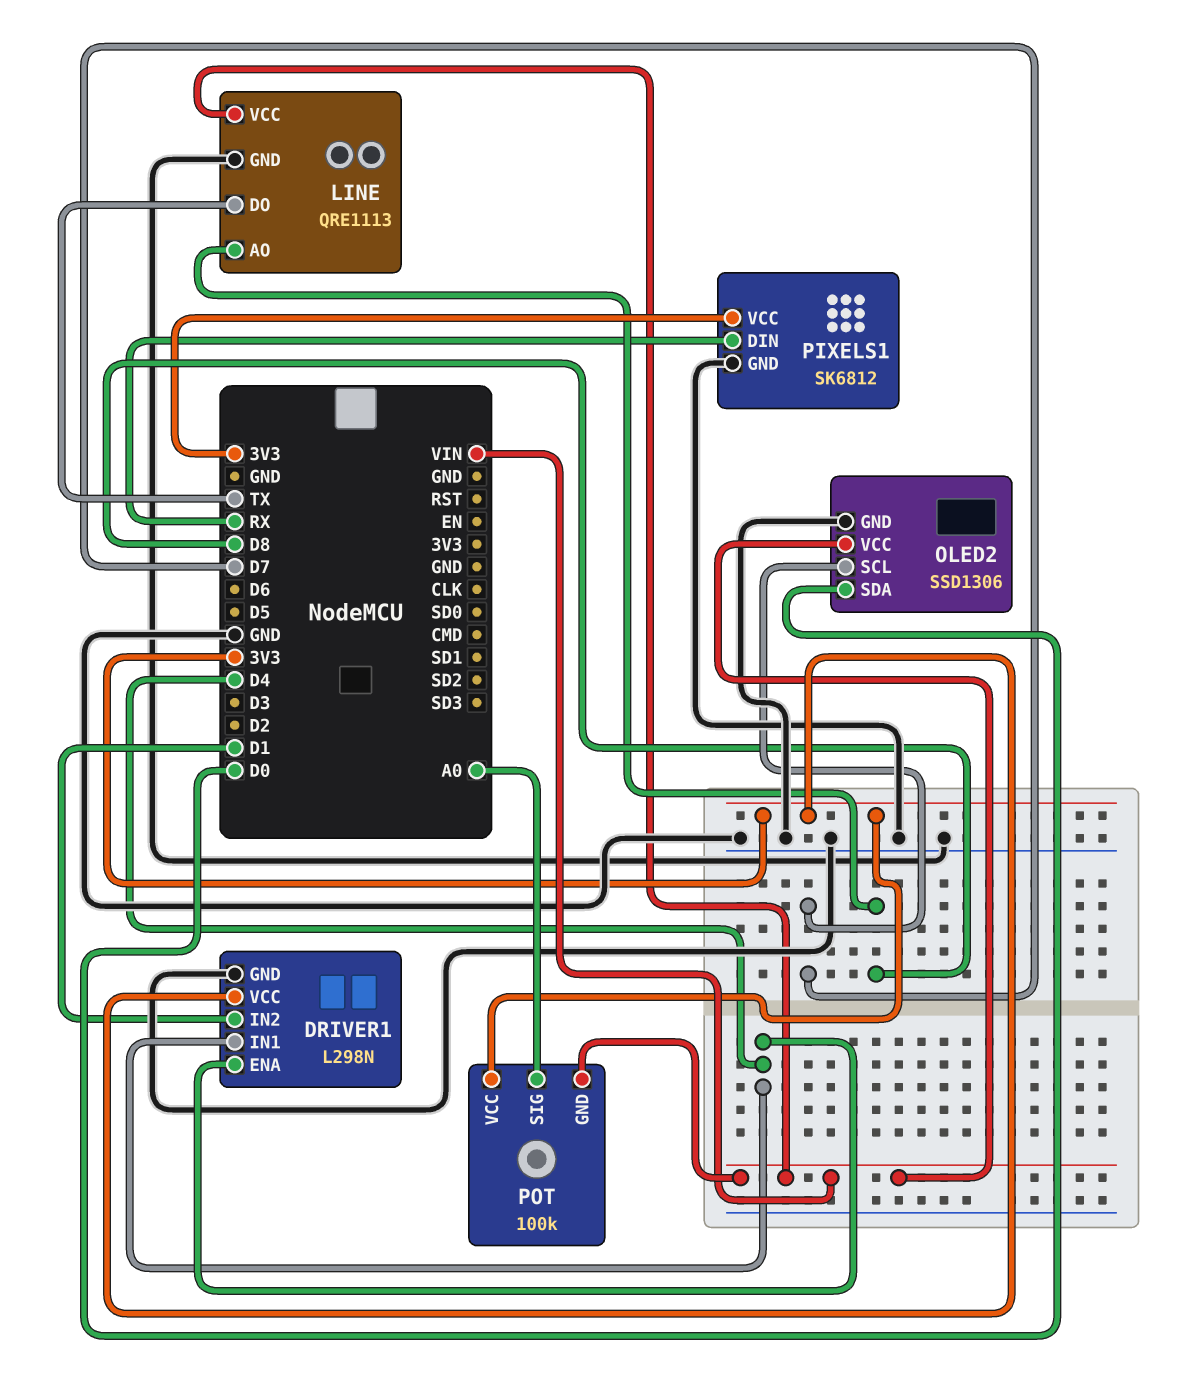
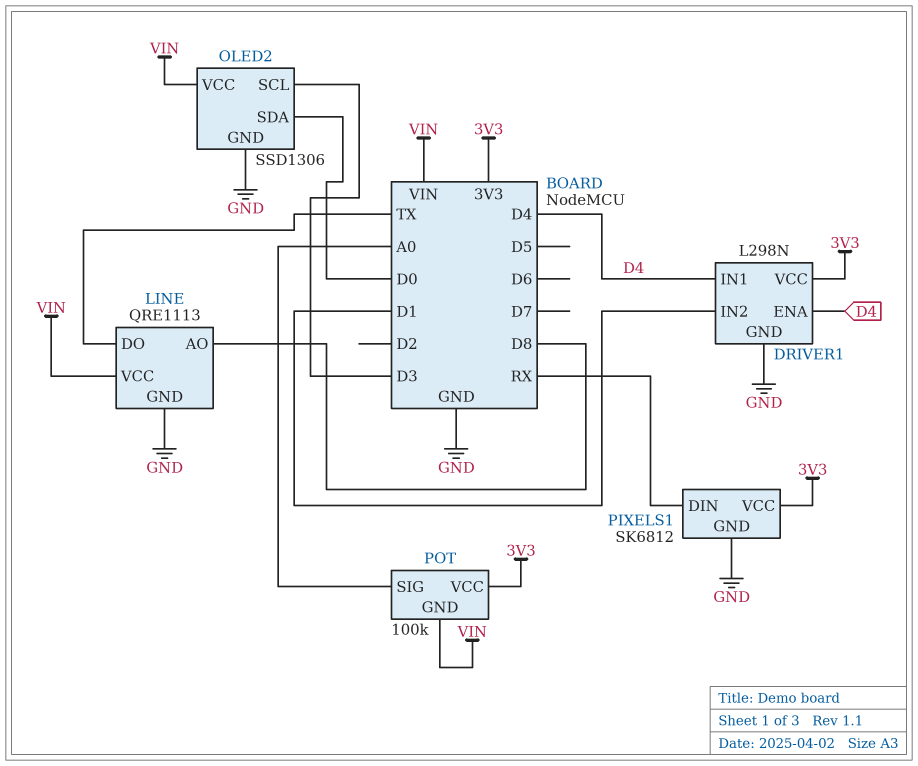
OLED2 pin SCL: D7 -> D3

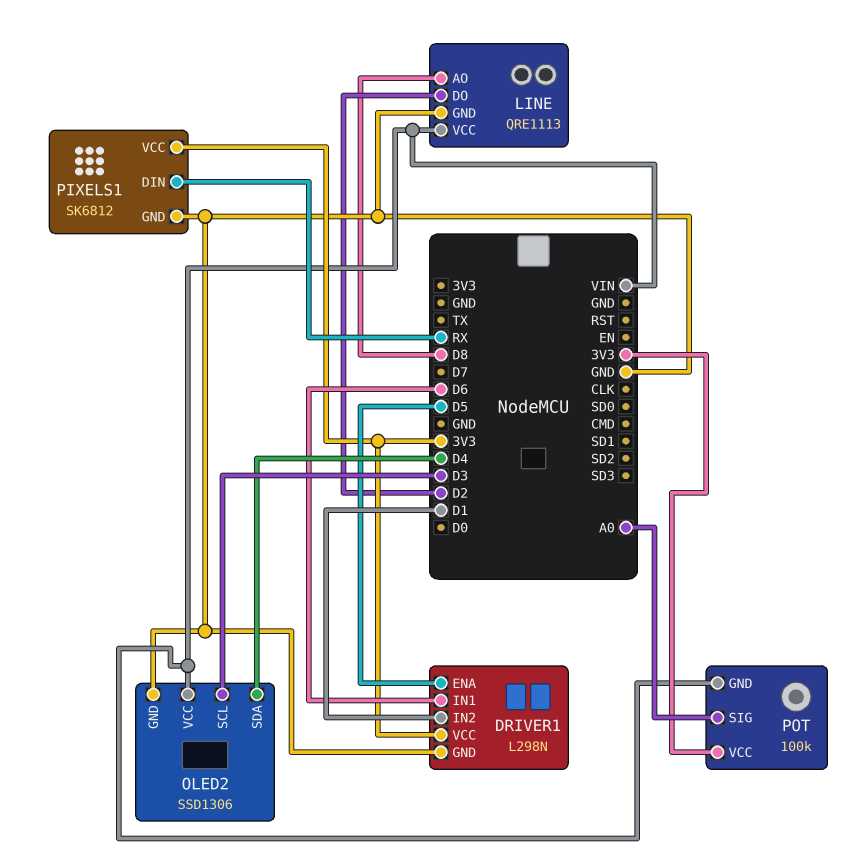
DRIVER1 pin ENA: D4 -> D5
DRIVER1 pin IN1: D4 -> D6
LINE pin DO: TX -> D2
OLED2 pin SDA: D0 -> D4

